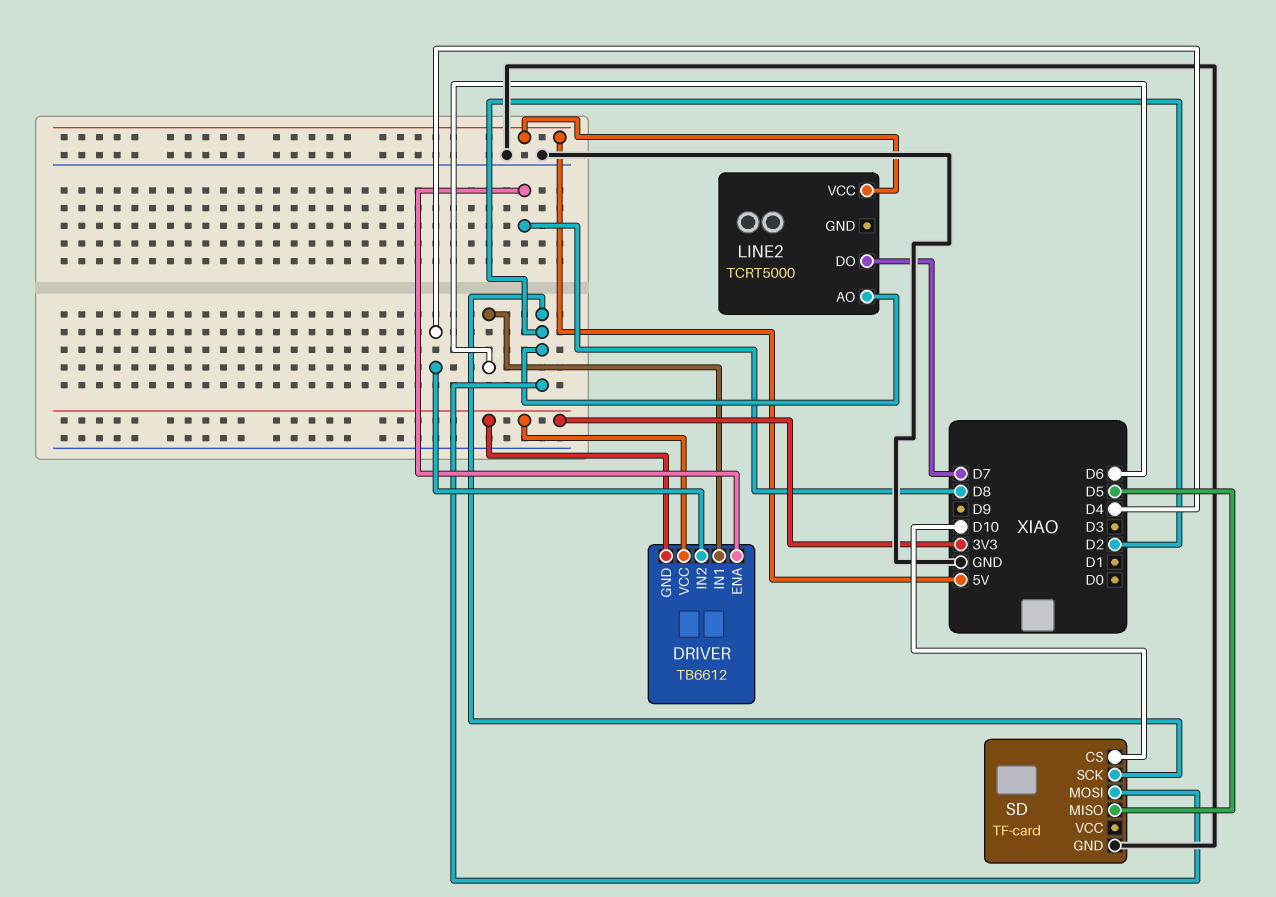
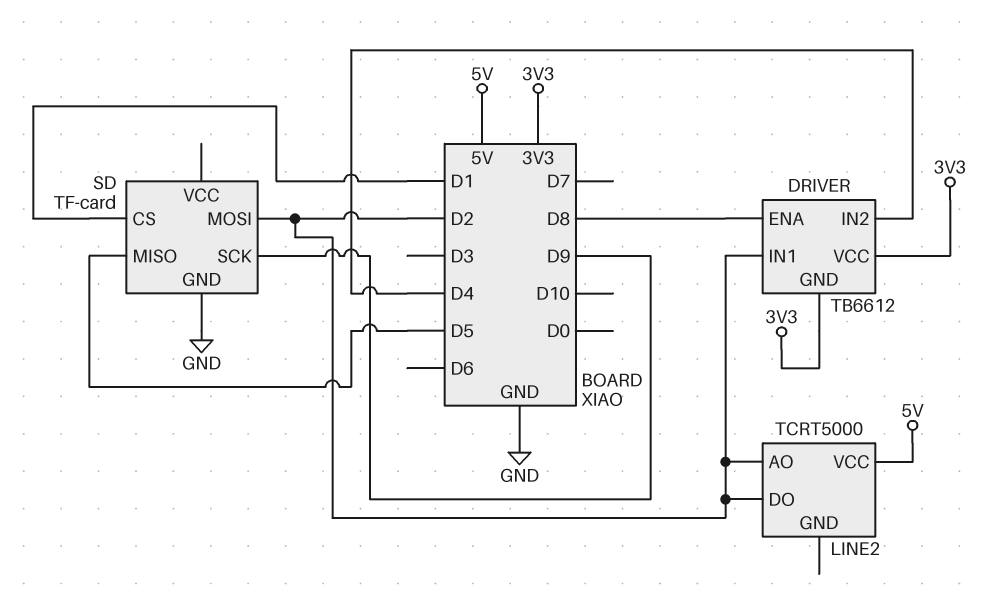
DRIVER pin IN1: D6 -> D2
LINE2 pin DO: D7 -> D2
SD pin CS: D10 -> D1
SD pin SCK: D2 -> D9

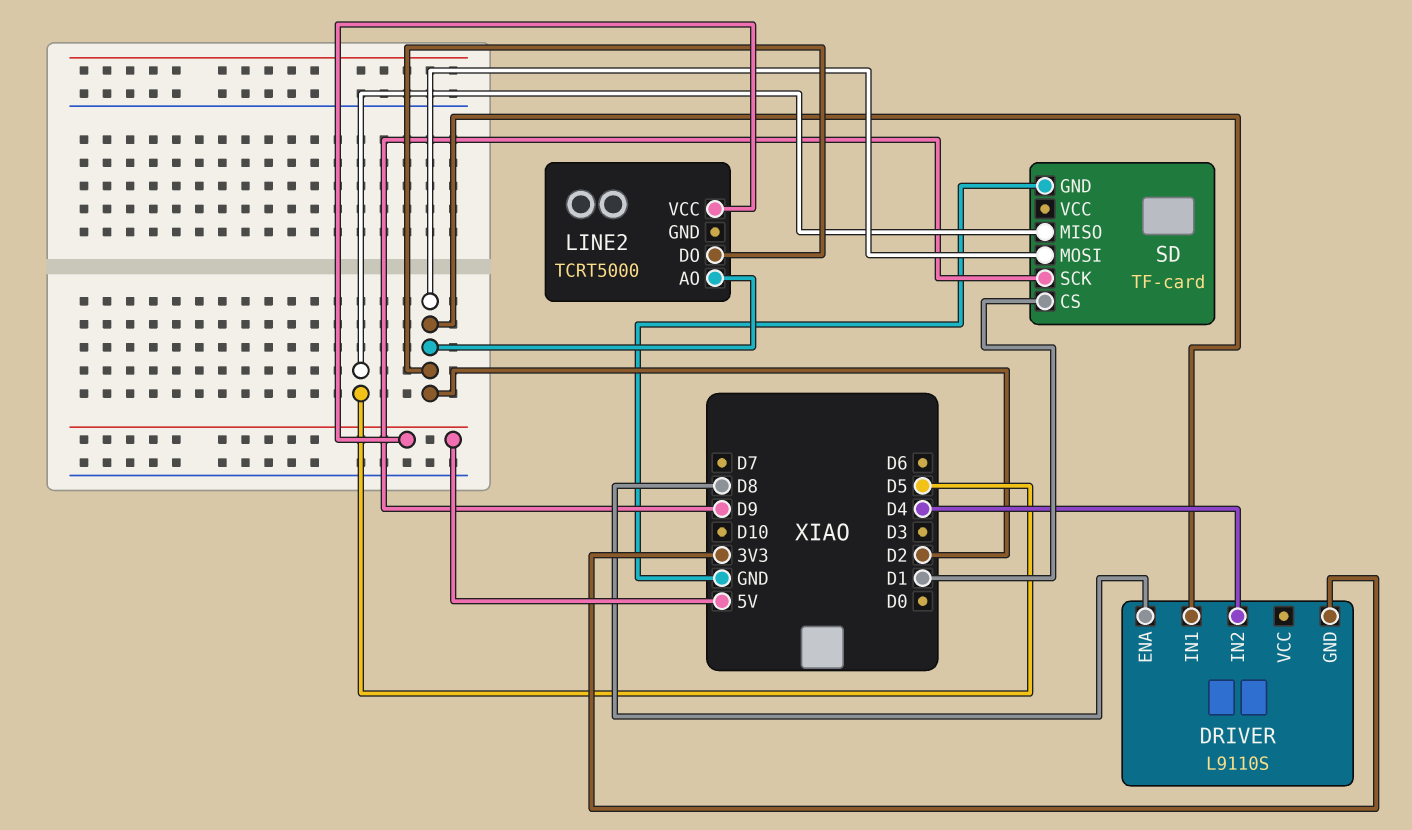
DRIVER: TB6612 -> L9110S
DRIVER pin VCC: 3V3 -> none

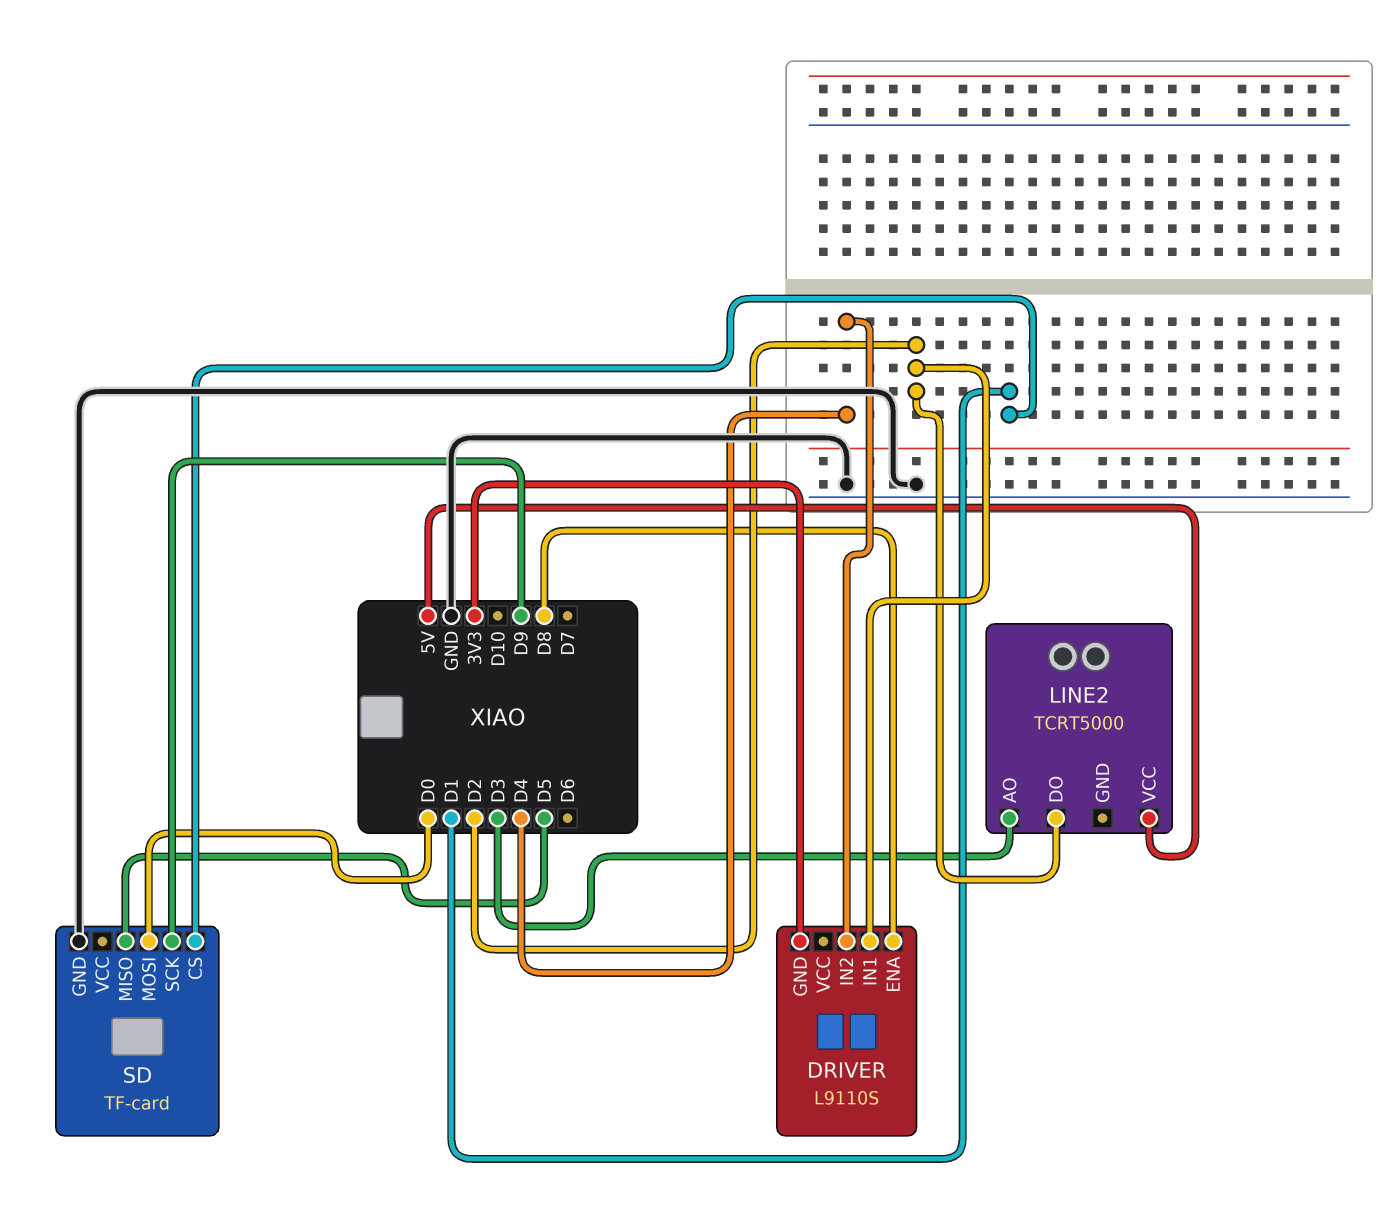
LINE2 pin AO: D2 -> D3
SD pin MOSI: D2 -> D0

